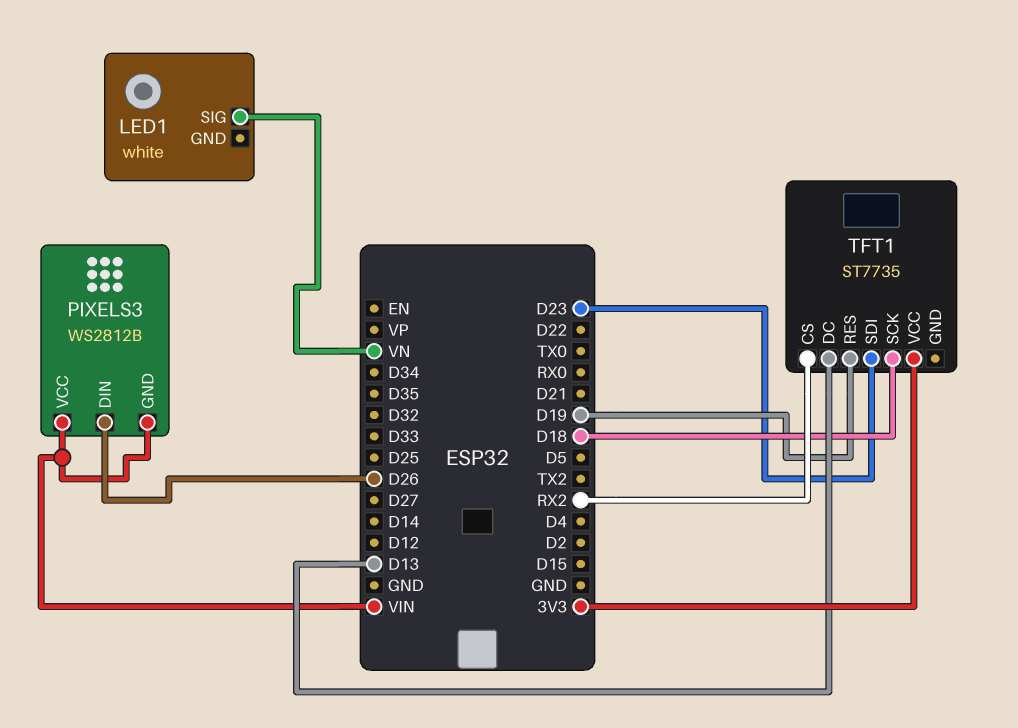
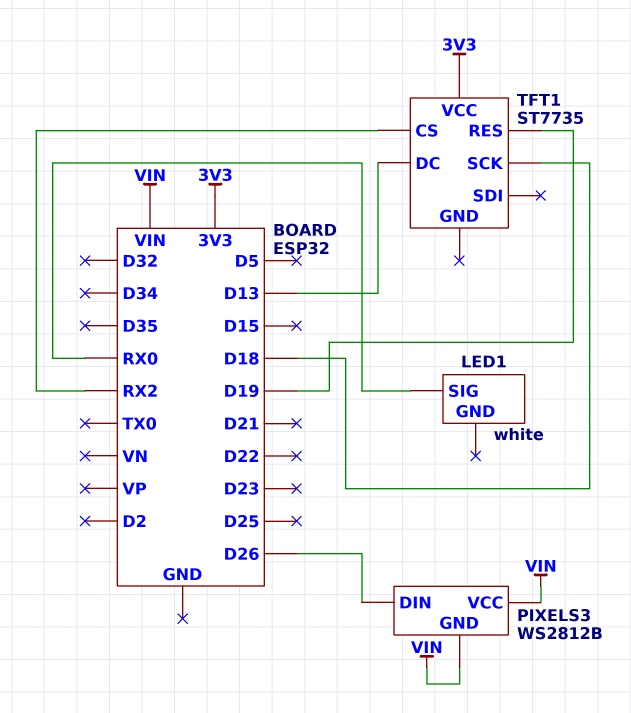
LED1 pin SIG: VN -> RX0
TFT1 pin SDI: D23 -> none

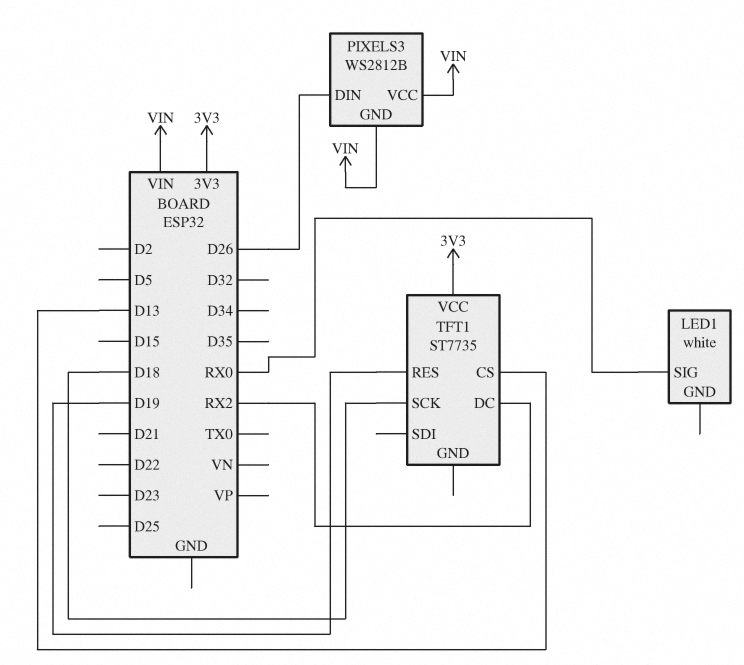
TFT1 pin CS: RX2 -> D13
TFT1 pin DC: D13 -> RX2

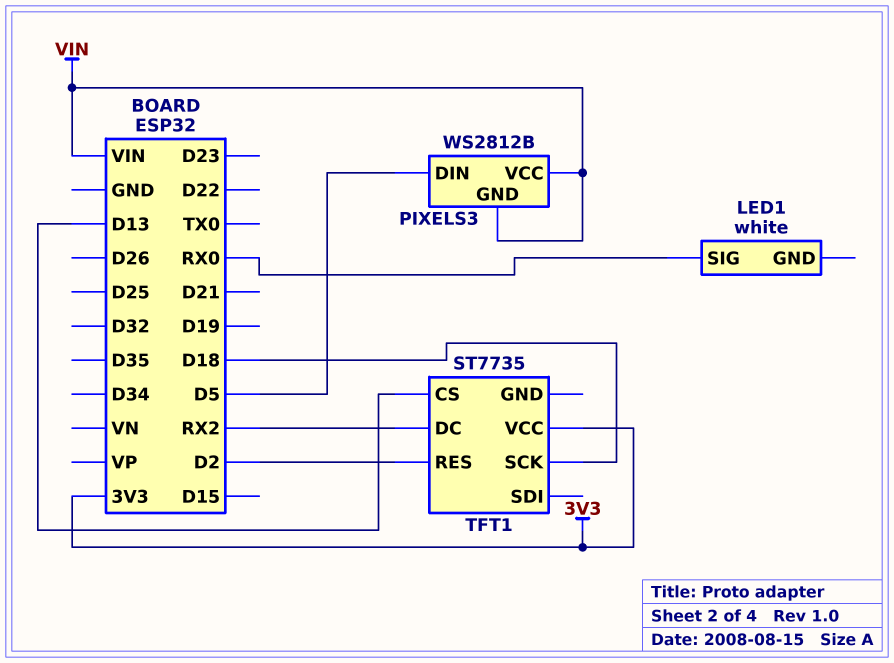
PIXELS3 pin DIN: D26 -> D5
TFT1 pin RES: D19 -> D2

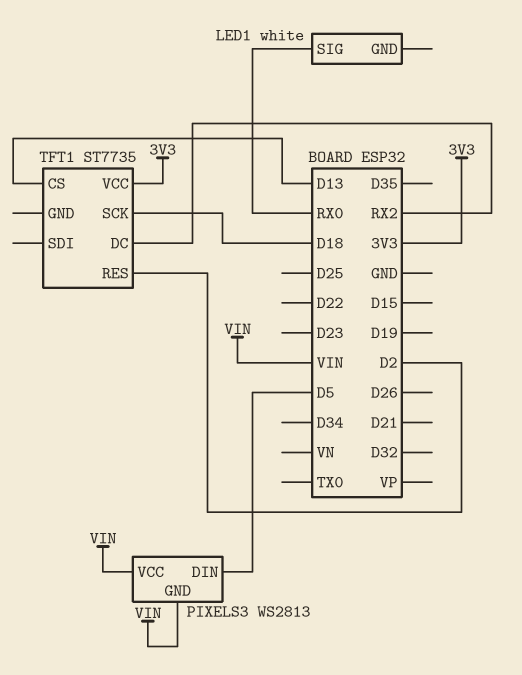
PIXELS3: WS2812B -> WS2813

